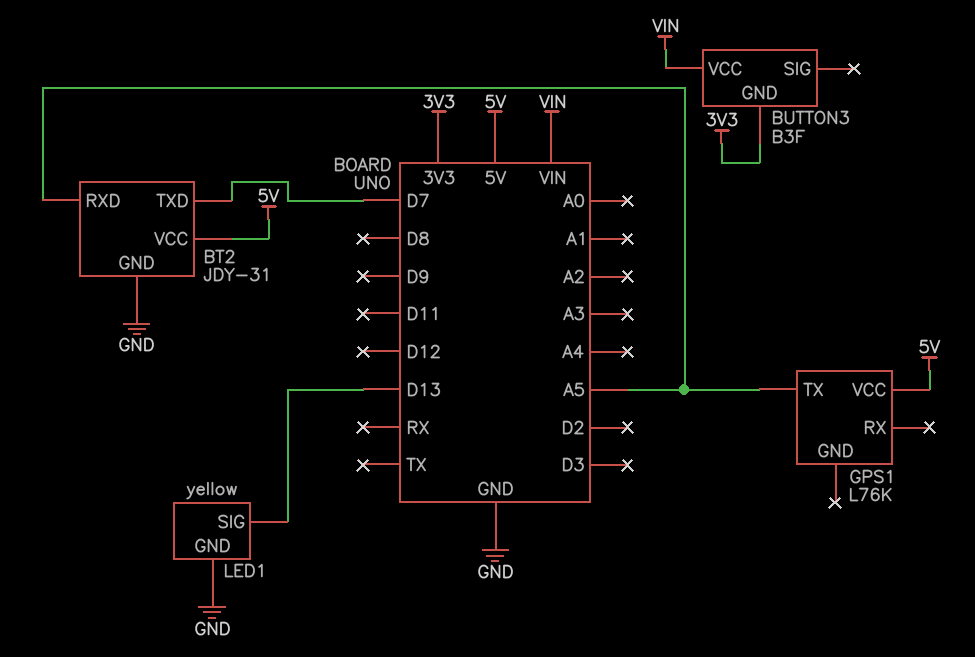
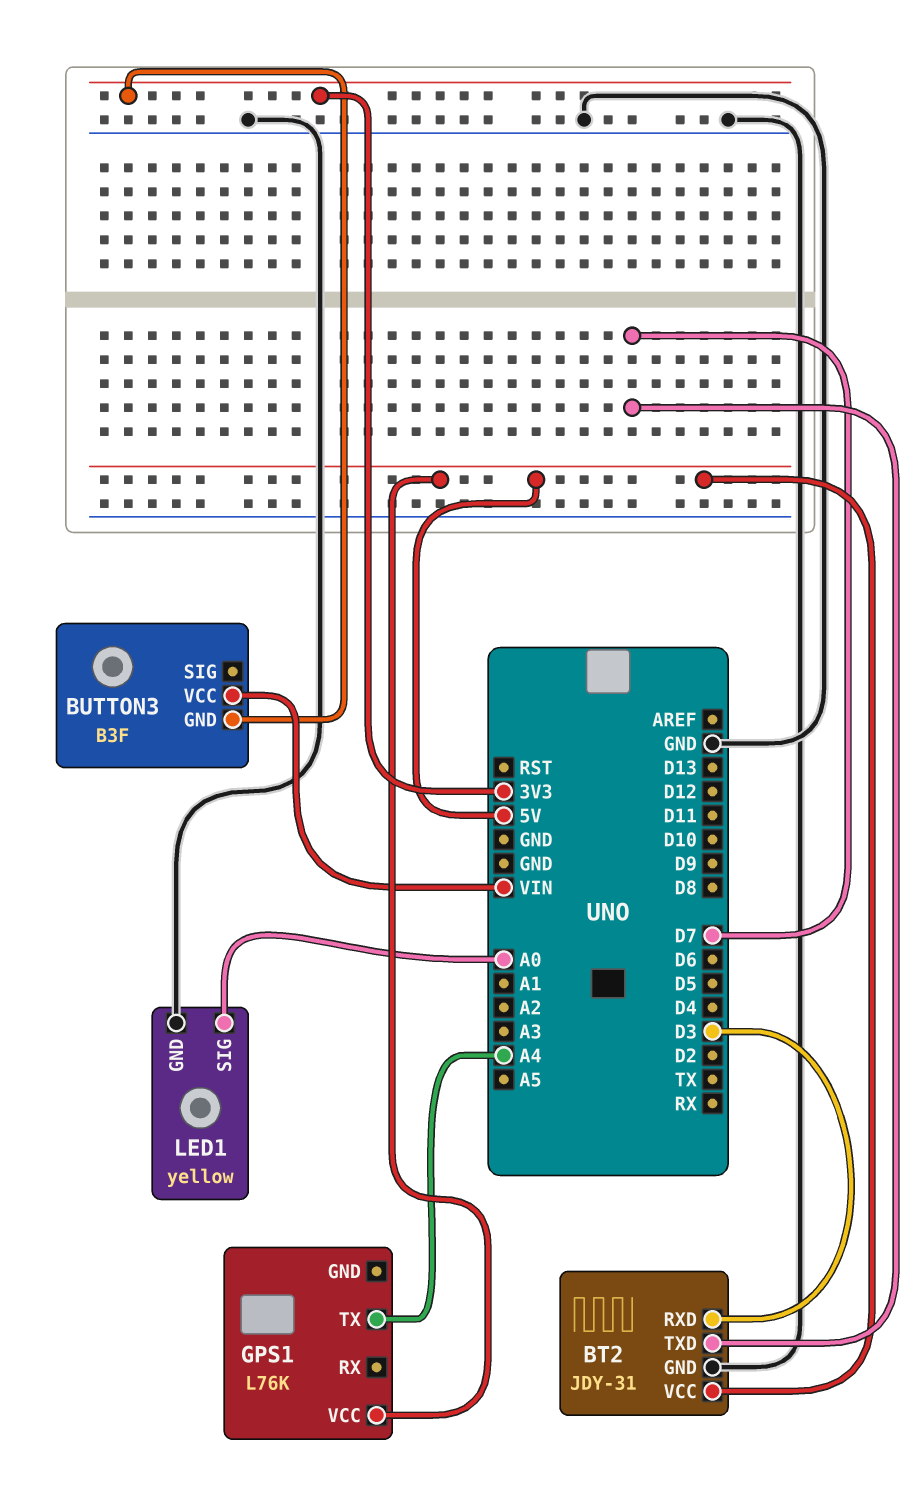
BT2 pin RXD: A5 -> D3
GPS1 pin TX: A5 -> A4
LED1 pin SIG: D13 -> A0

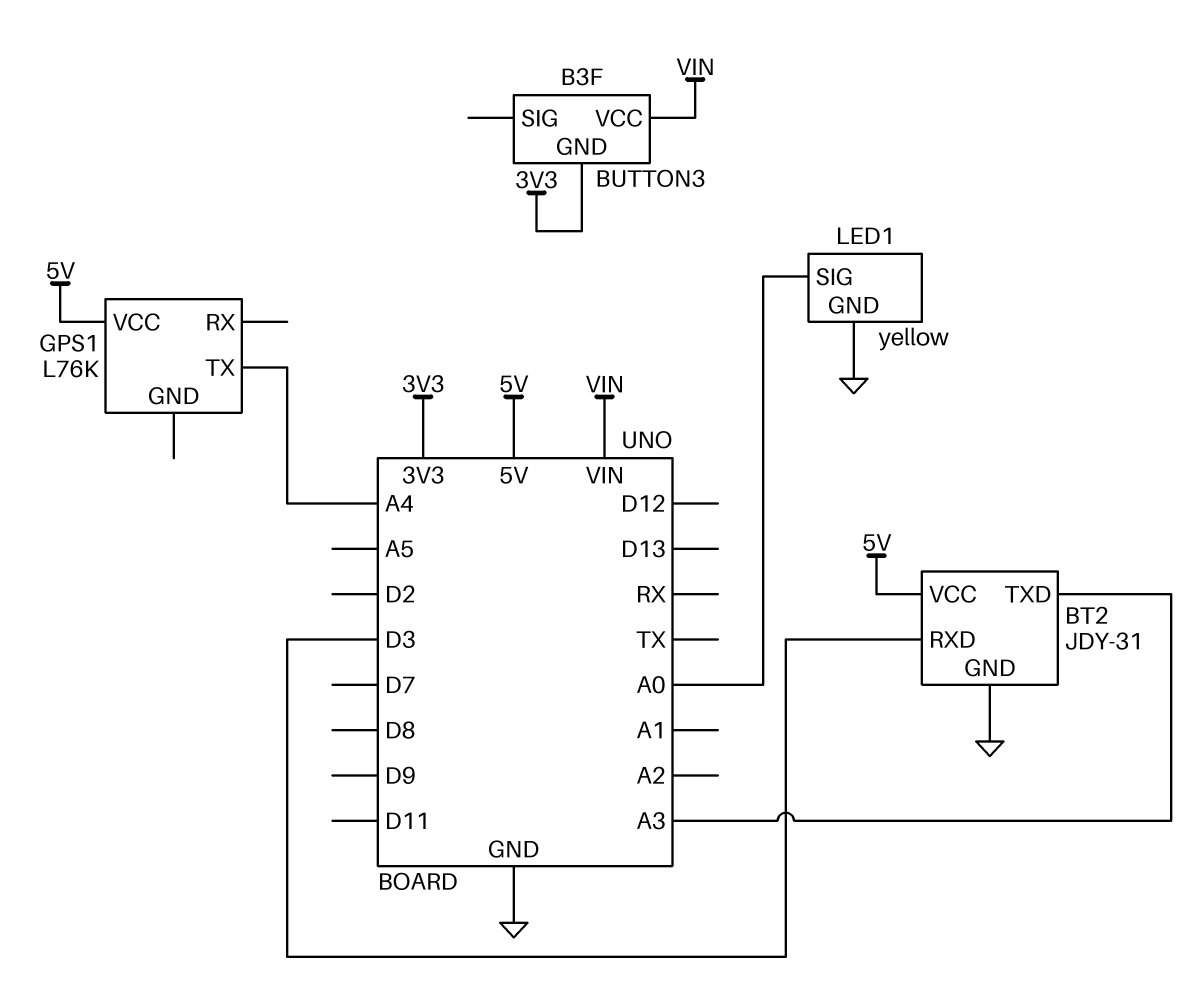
BT2 pin TXD: D7 -> A3

